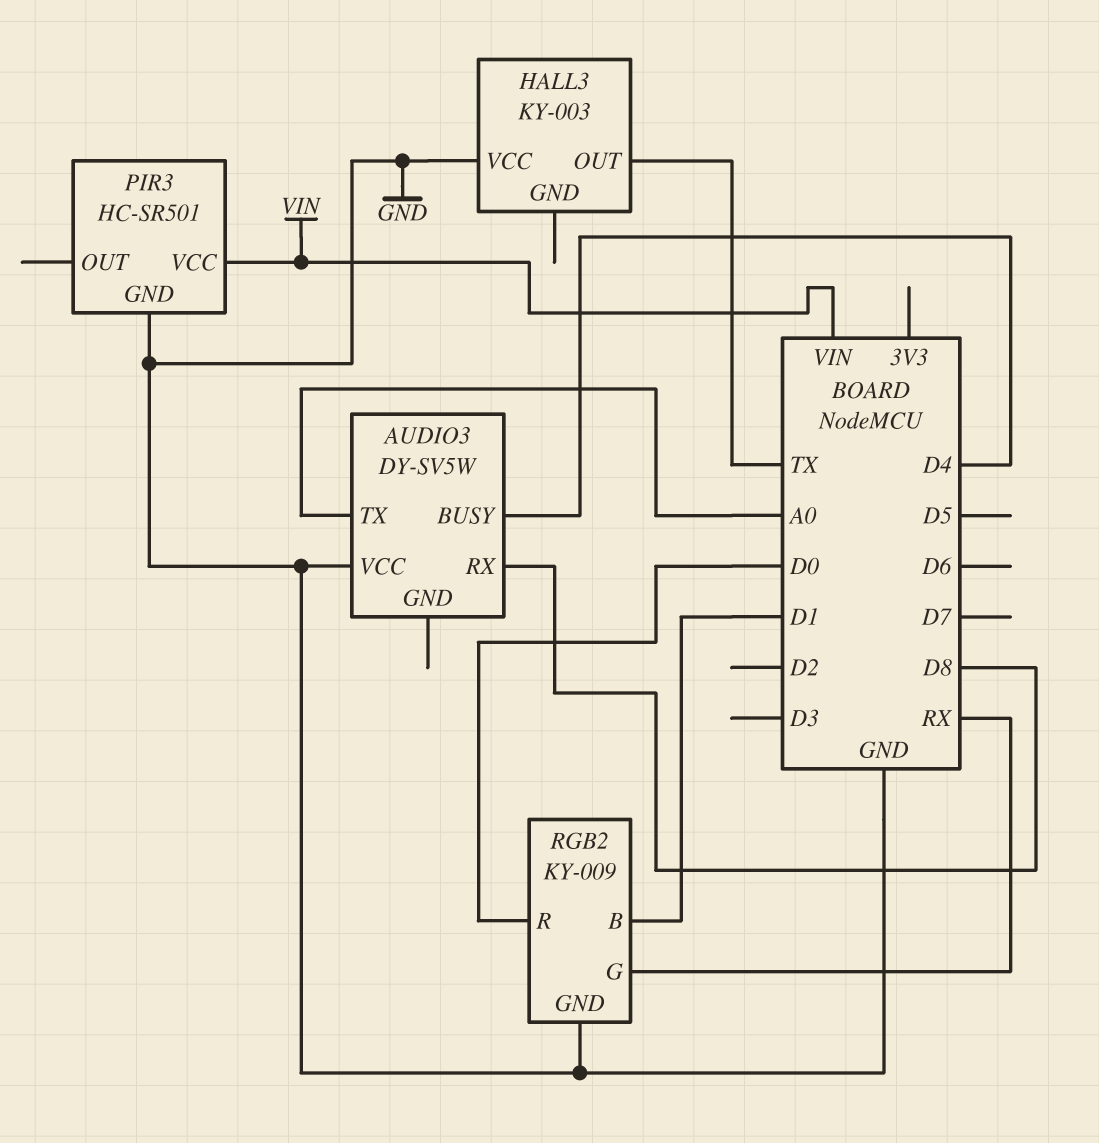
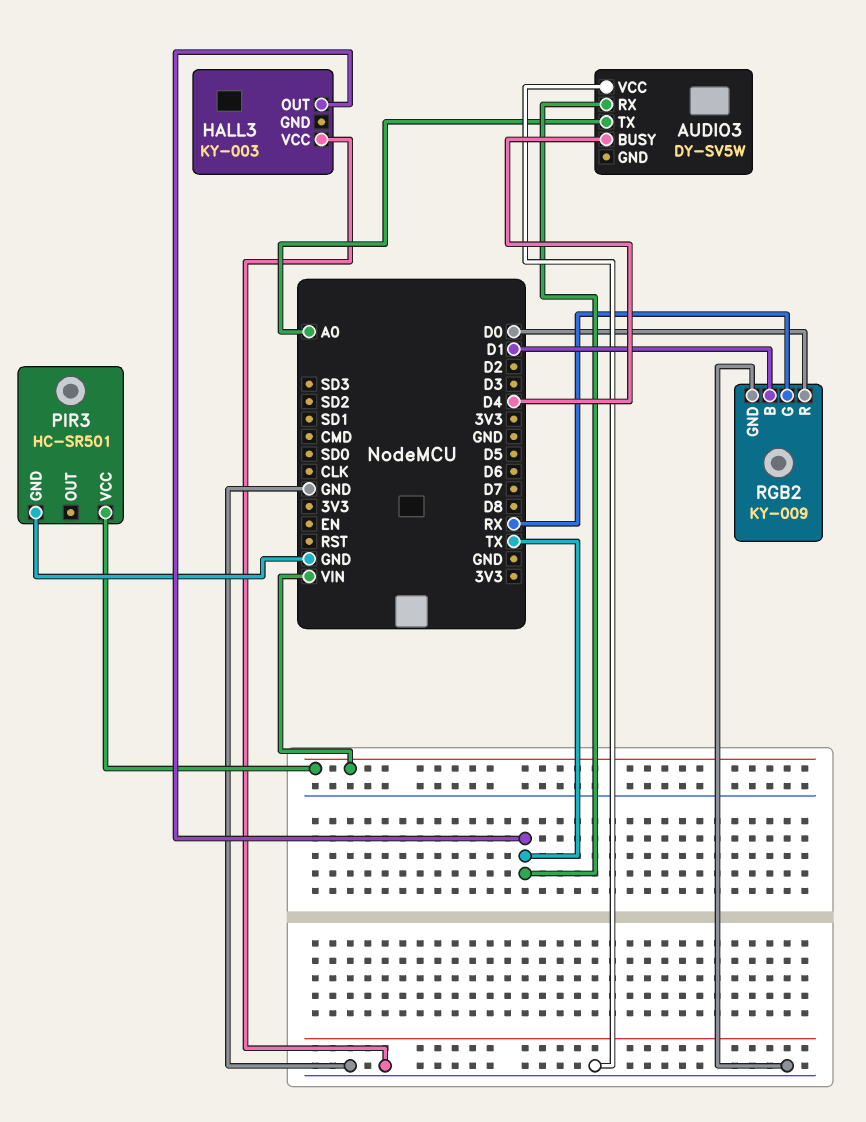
AUDIO3 pin RX: D8 -> TX

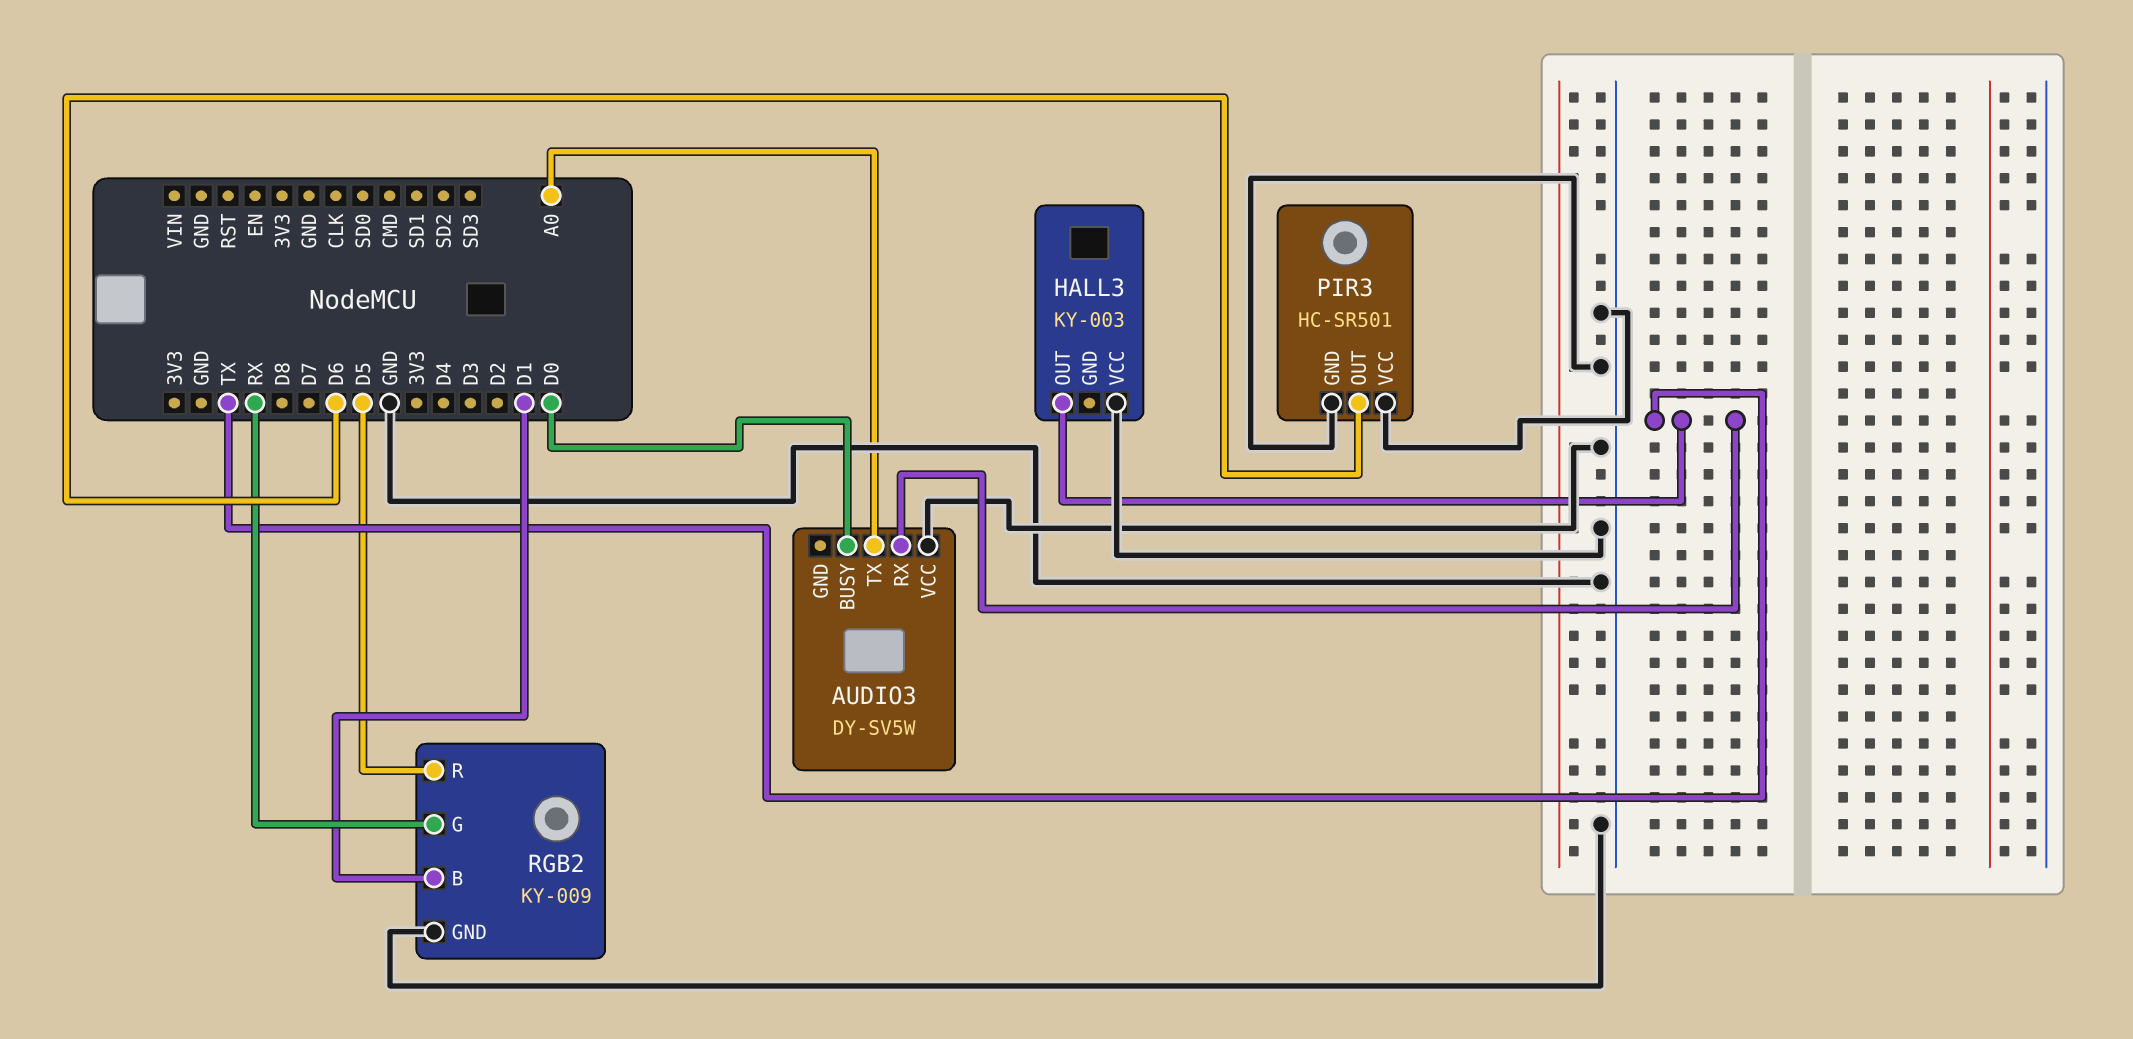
AUDIO3 pin BUSY: D4 -> D0
PIR3 pin OUT: none -> D6
PIR3 pin VCC: VIN -> GND
RGB2 pin R: D0 -> D5

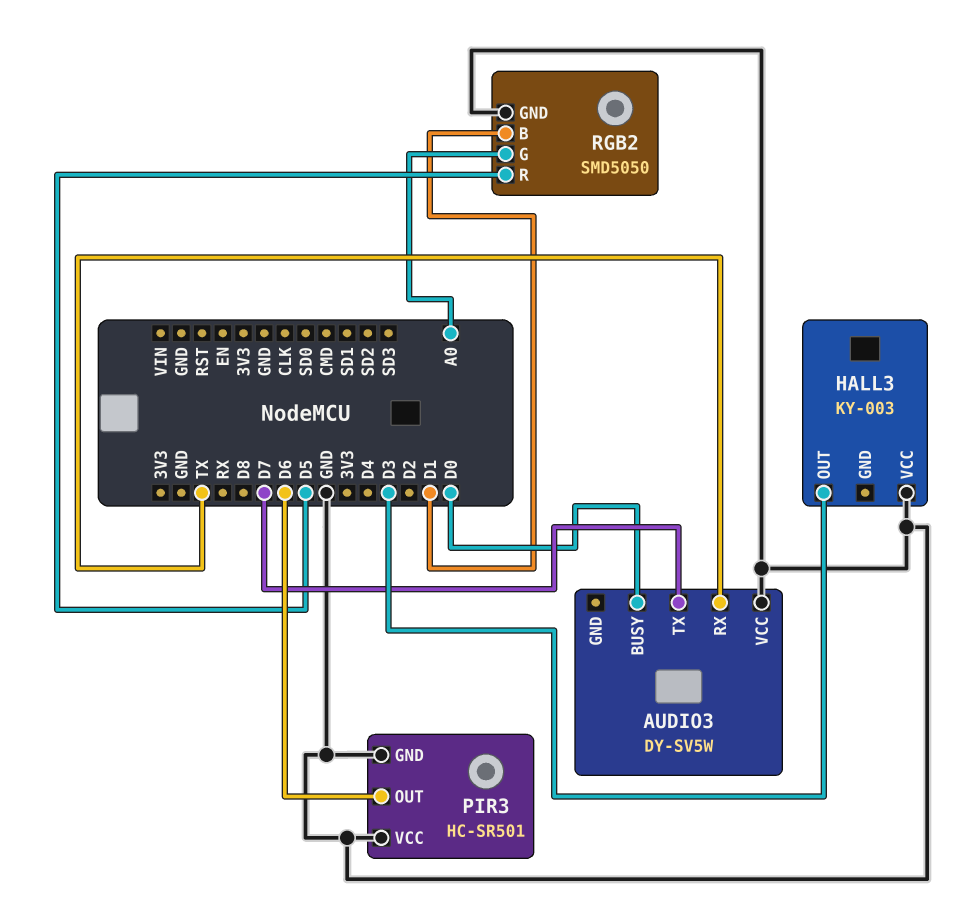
AUDIO3 pin TX: A0 -> D7
HALL3 pin OUT: TX -> D3
RGB2: KY-009 -> SMD5050
RGB2 pin G: RX -> A0

